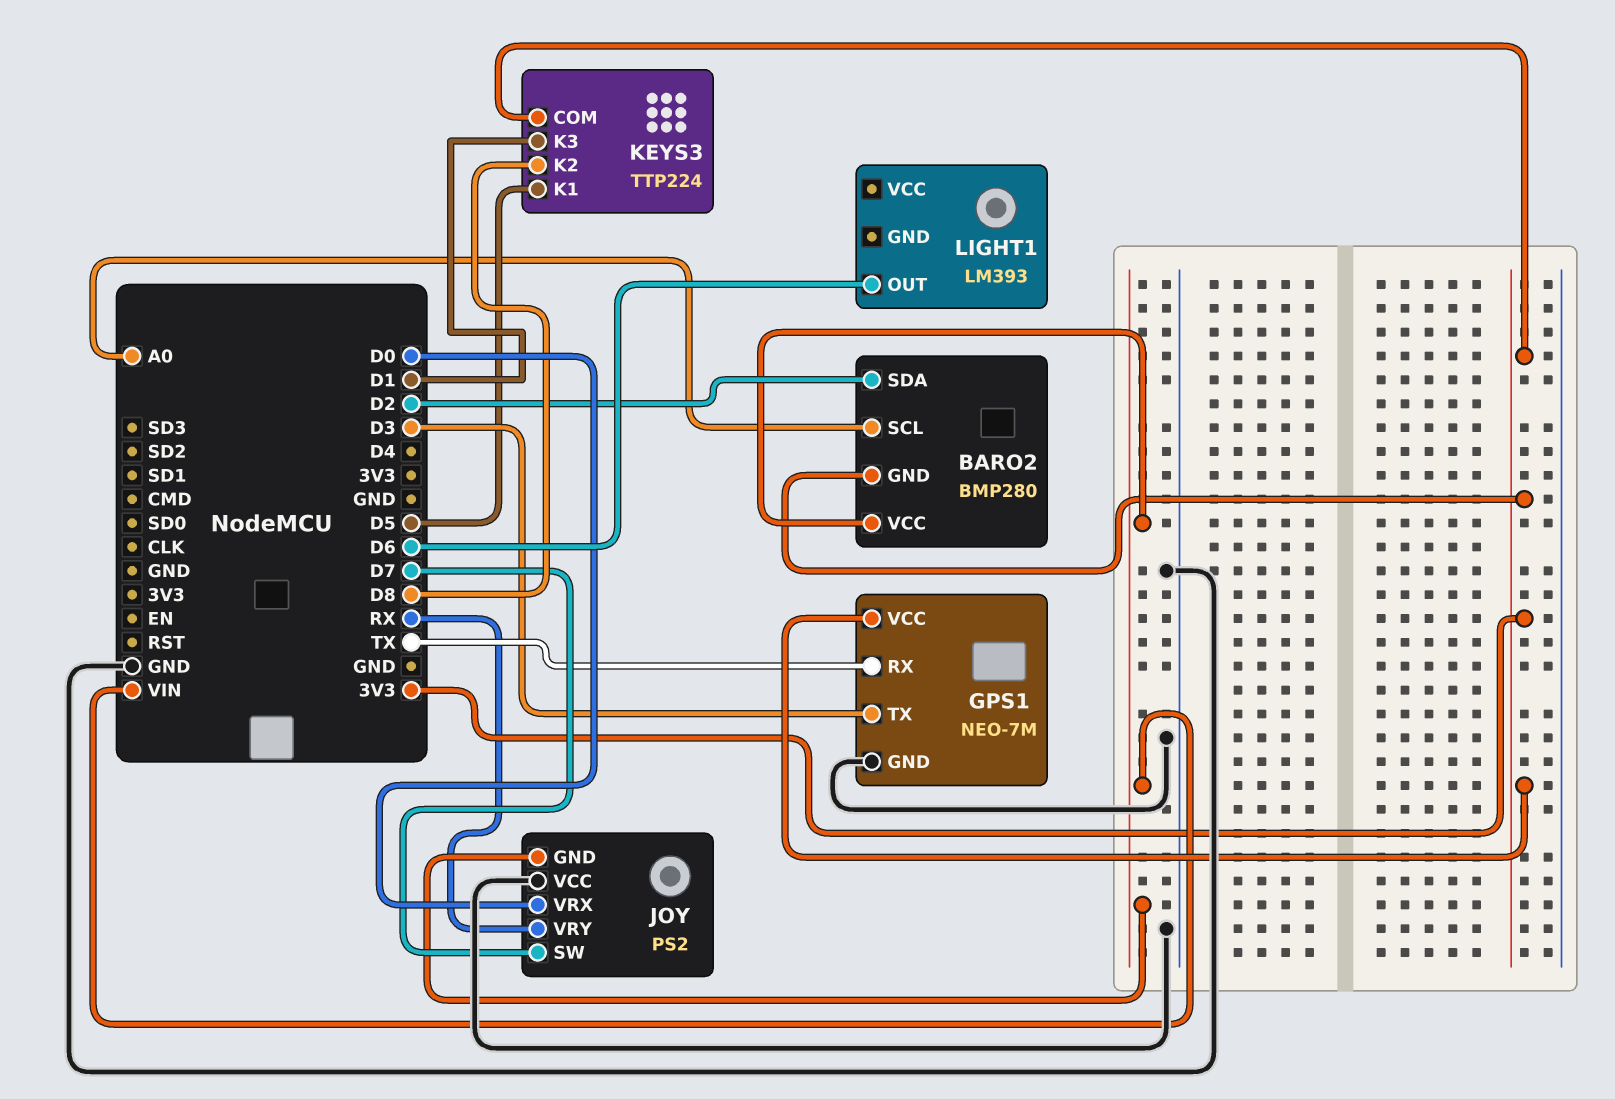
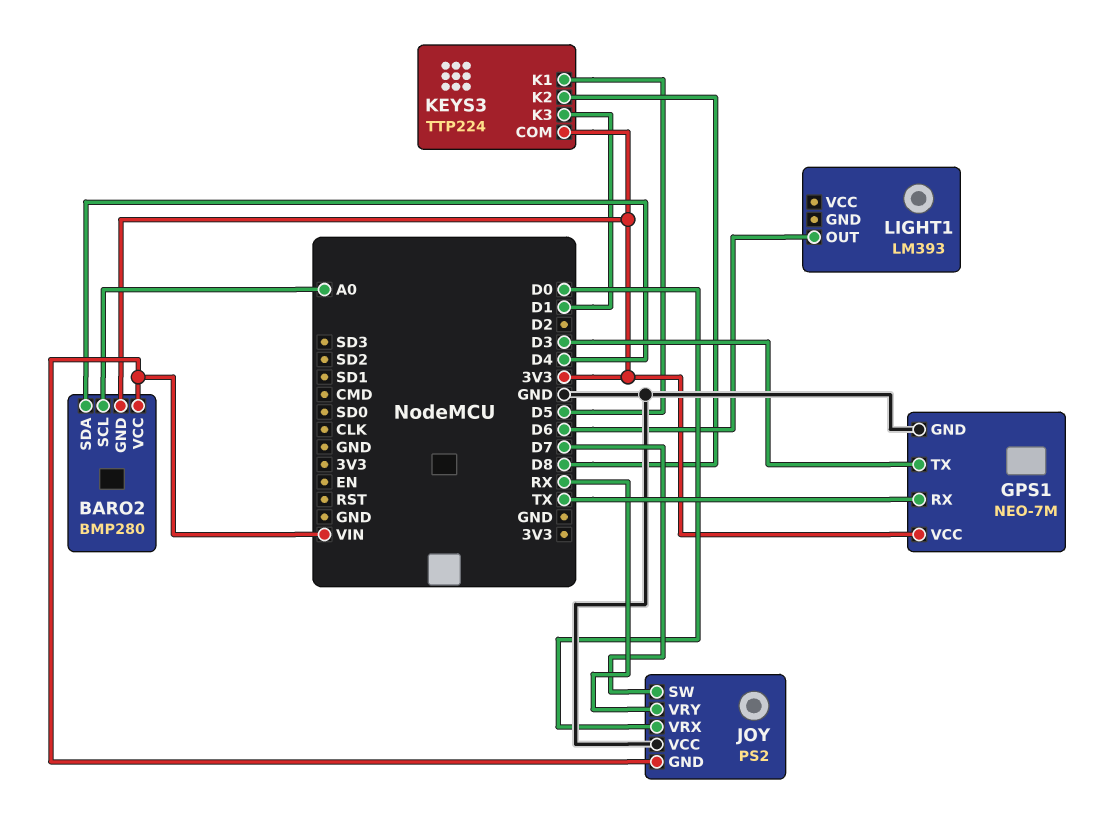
BARO2 pin SDA: D2 -> D4

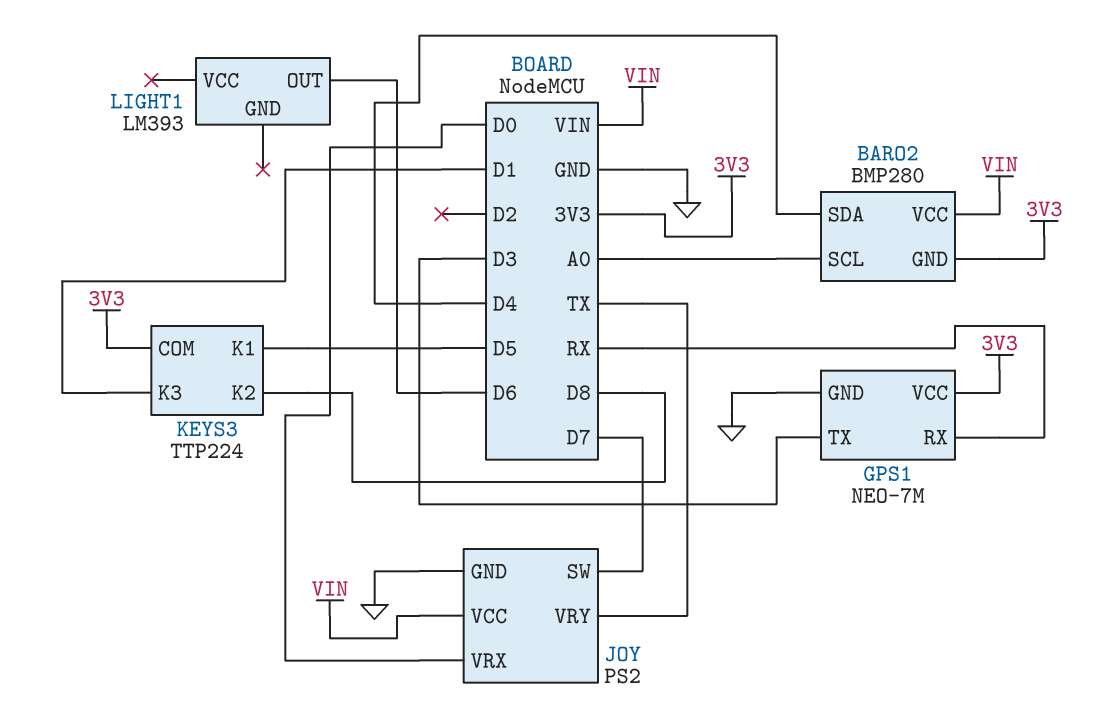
GPS1 pin RX: TX -> RX
JOY pin GND: VIN -> GND
JOY pin VCC: GND -> VIN
JOY pin VRY: RX -> TX

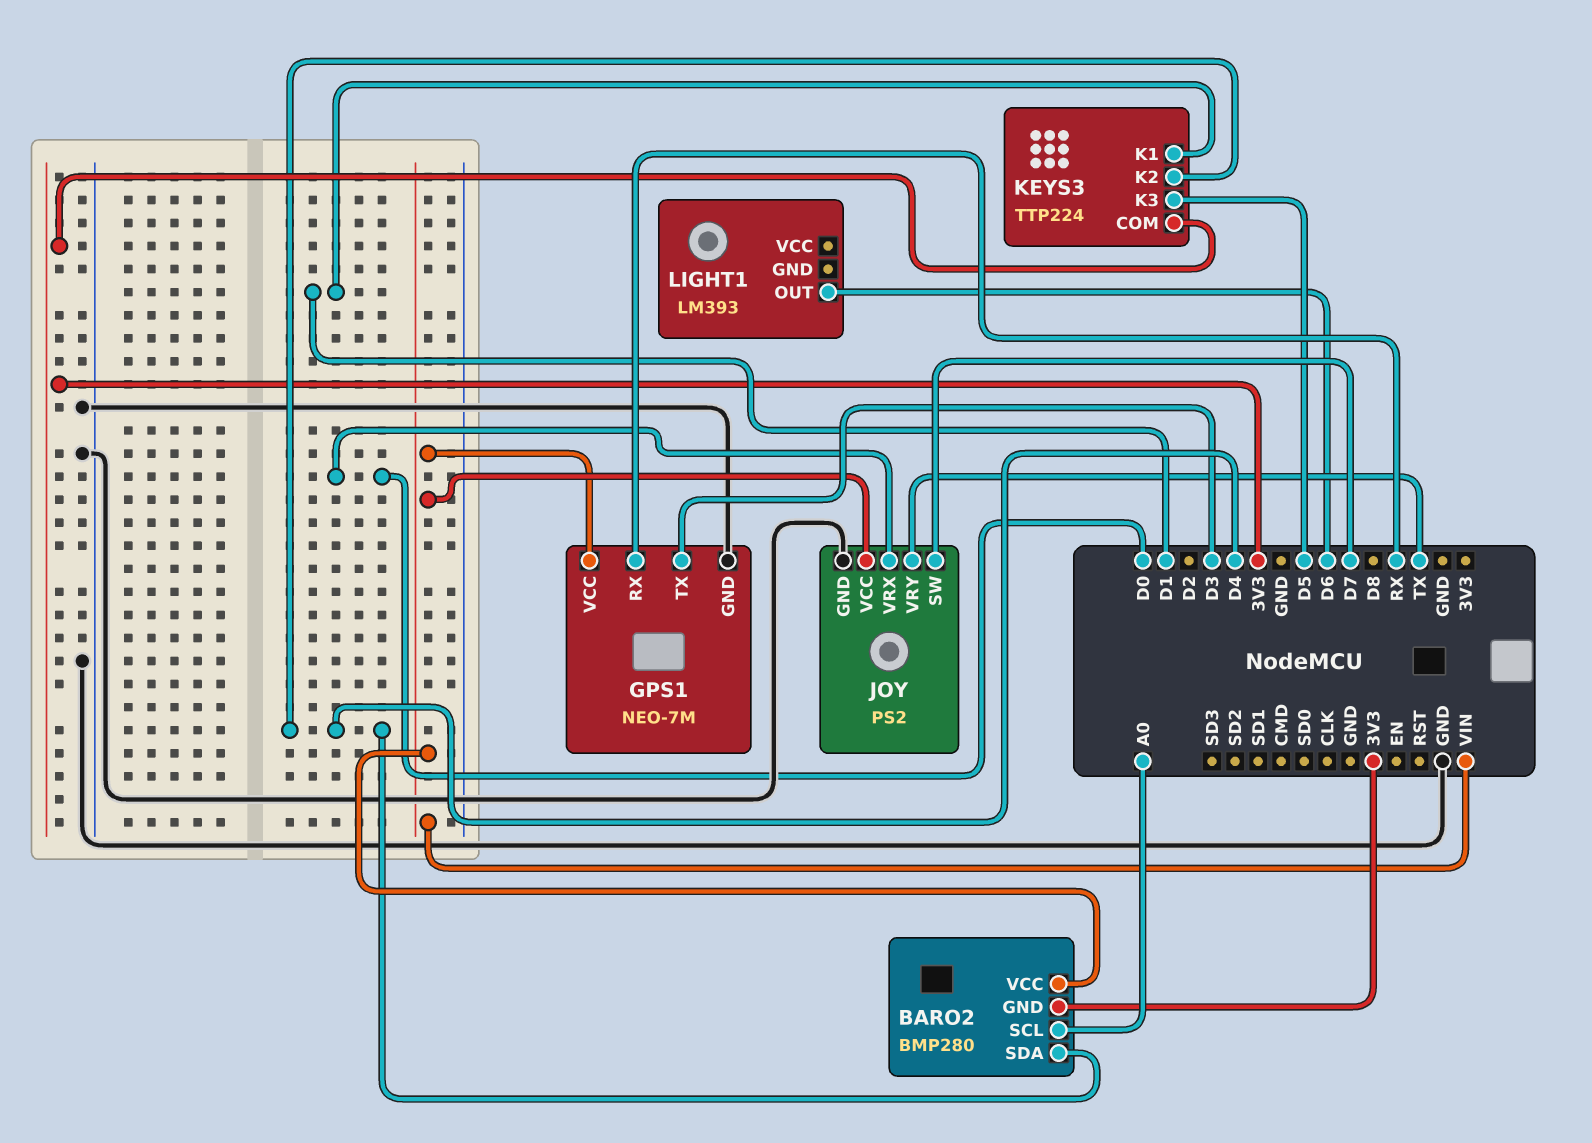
GPS1 pin VCC: 3V3 -> VIN
KEYS3 pin K1: D5 -> D1
KEYS3 pin K2: D8 -> D4
KEYS3 pin K3: D1 -> D5

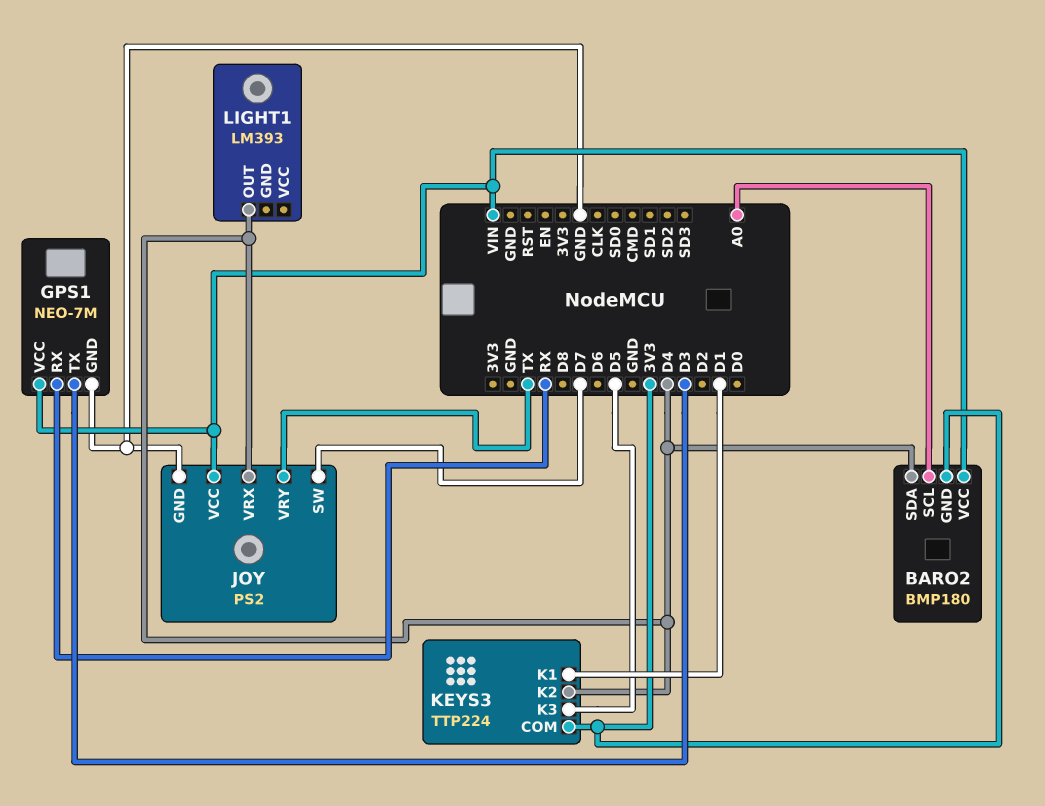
BARO2: BMP280 -> BMP180
JOY pin VRX: D0 -> D4
LIGHT1 pin OUT: D6 -> D4

